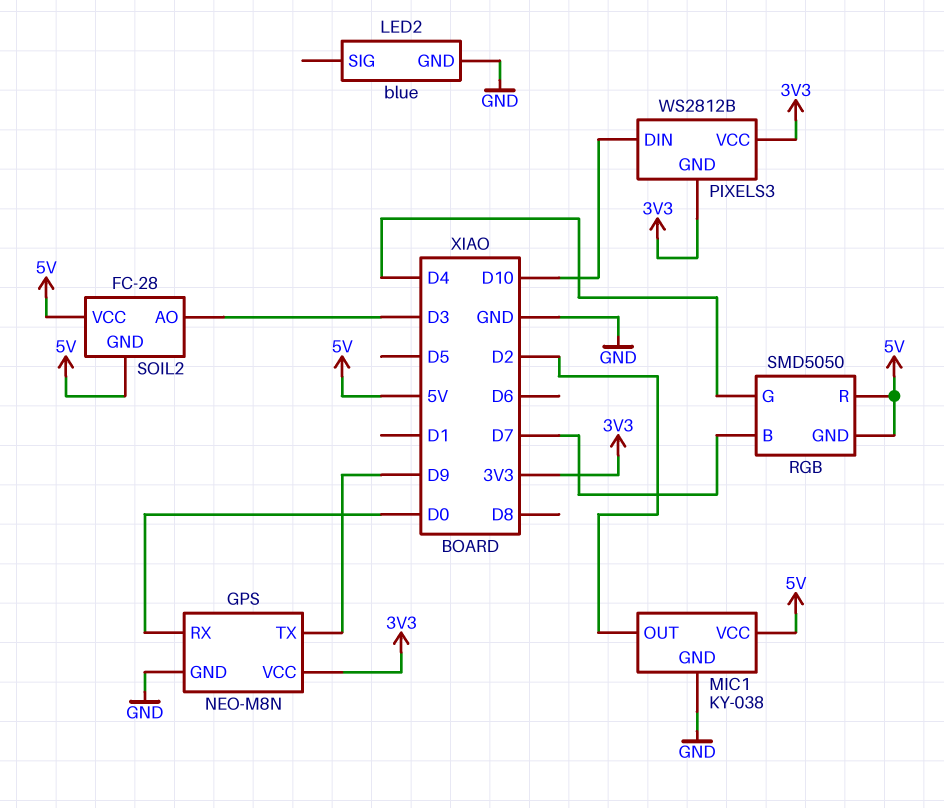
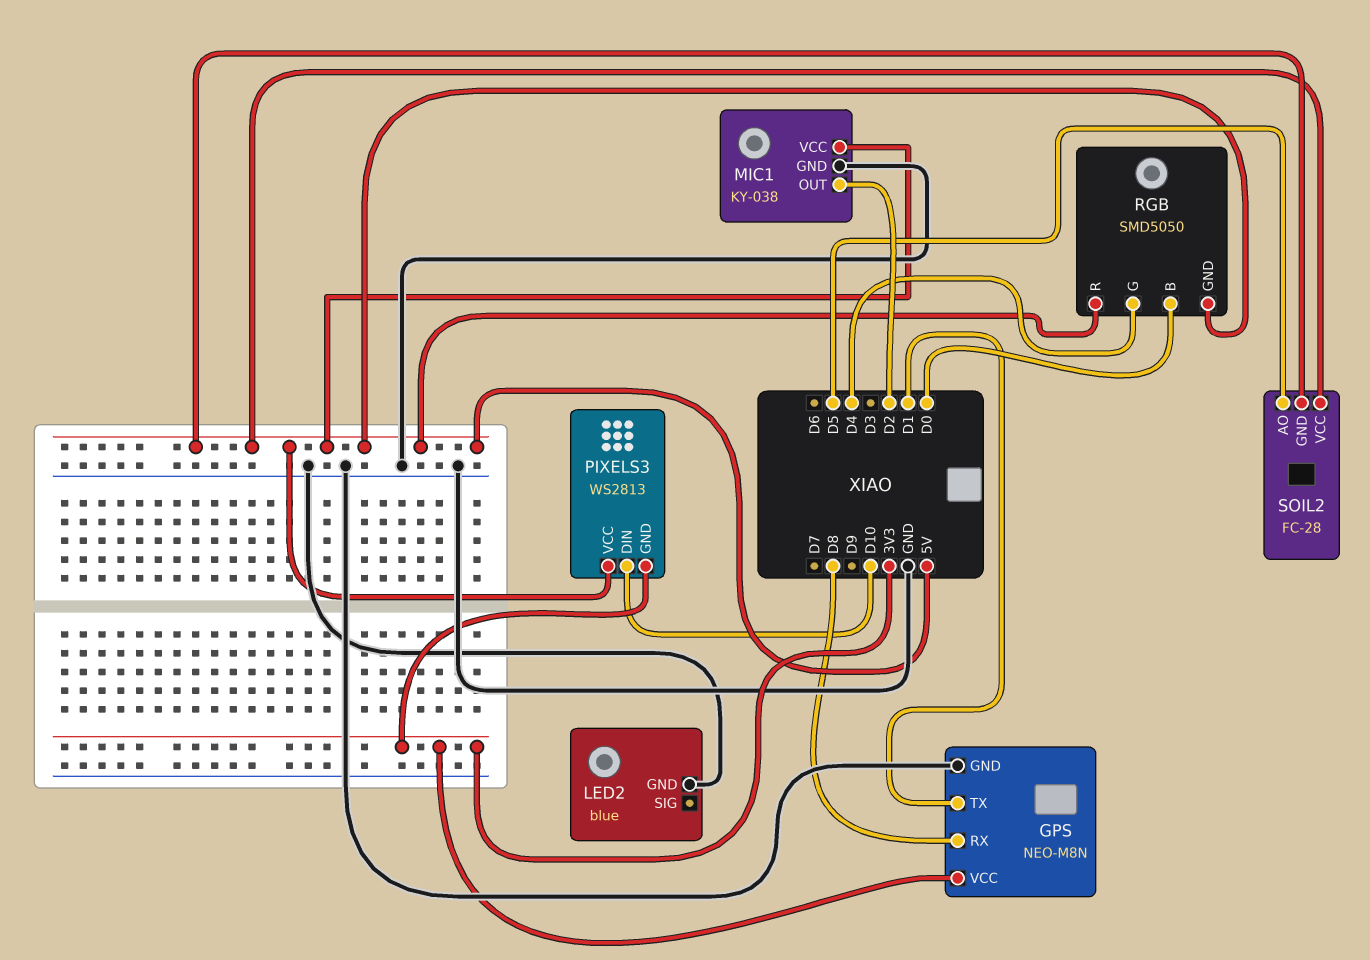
GPS pin RX: D0 -> D8
GPS pin TX: D9 -> D1
PIXELS3: WS2812B -> WS2813
PIXELS3 pin VCC: 3V3 -> 5V
RGB pin B: D7 -> D0
SOIL2 pin AO: D3 -> D5

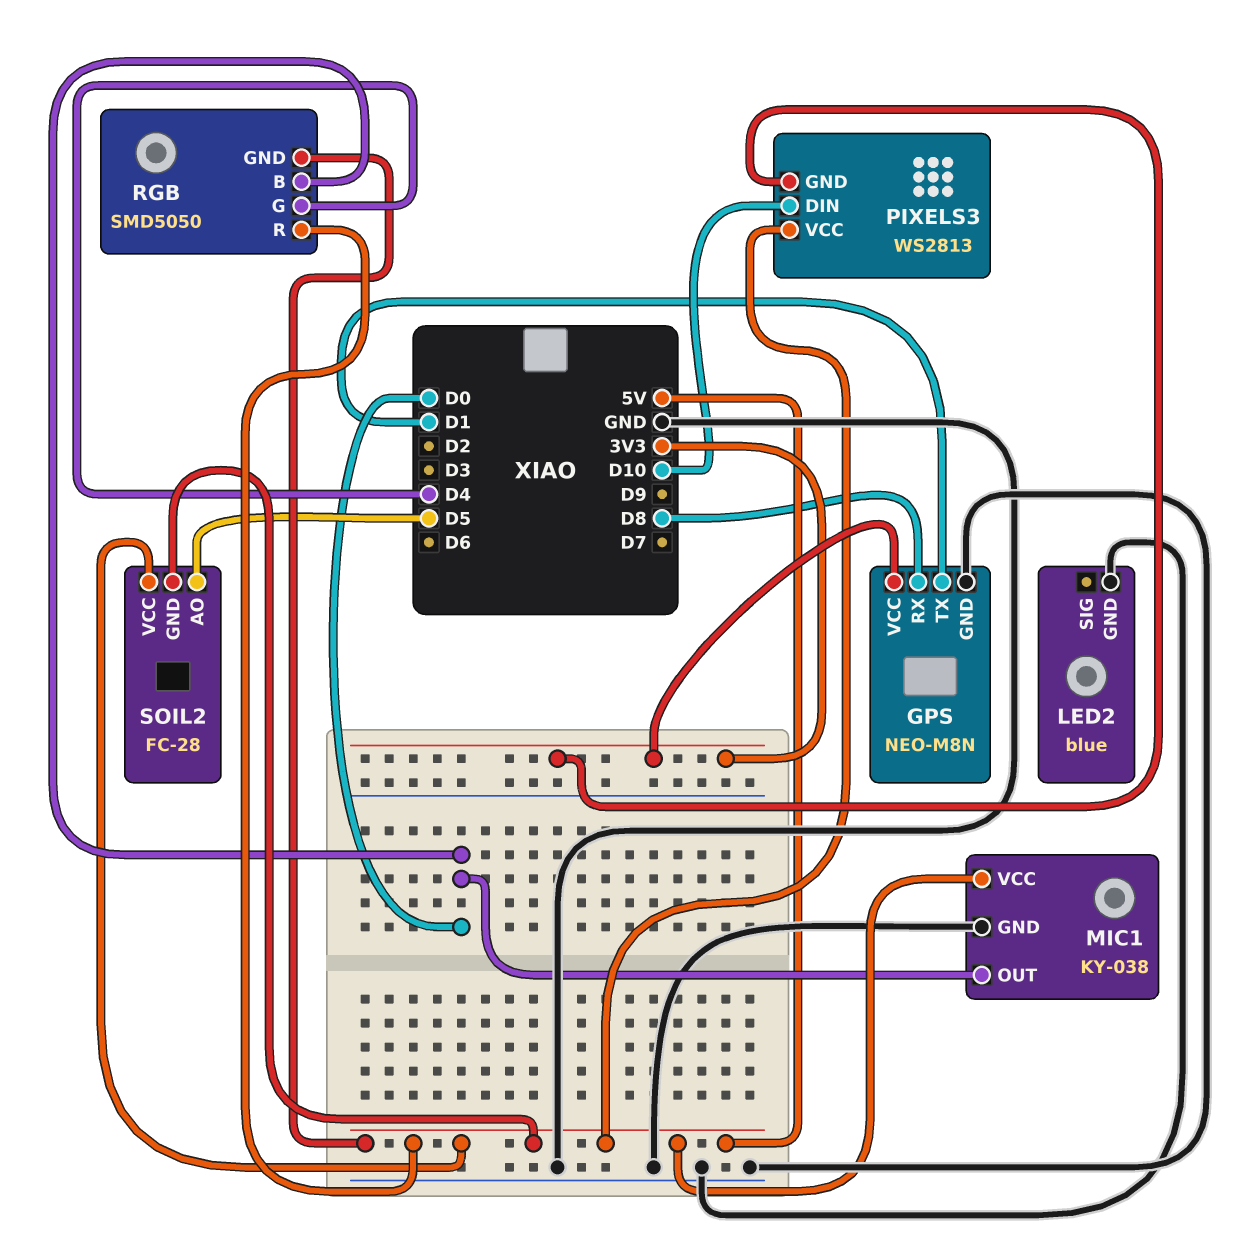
MIC1 pin OUT: D2 -> D0

